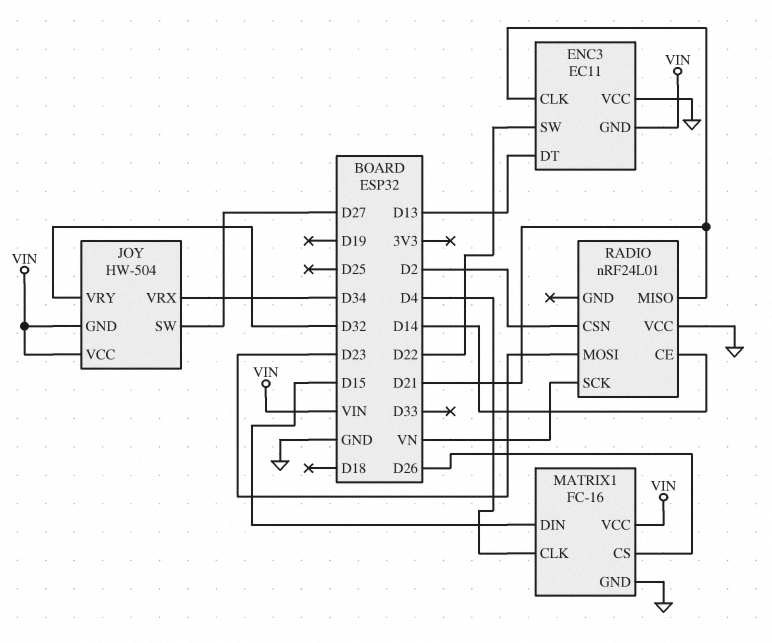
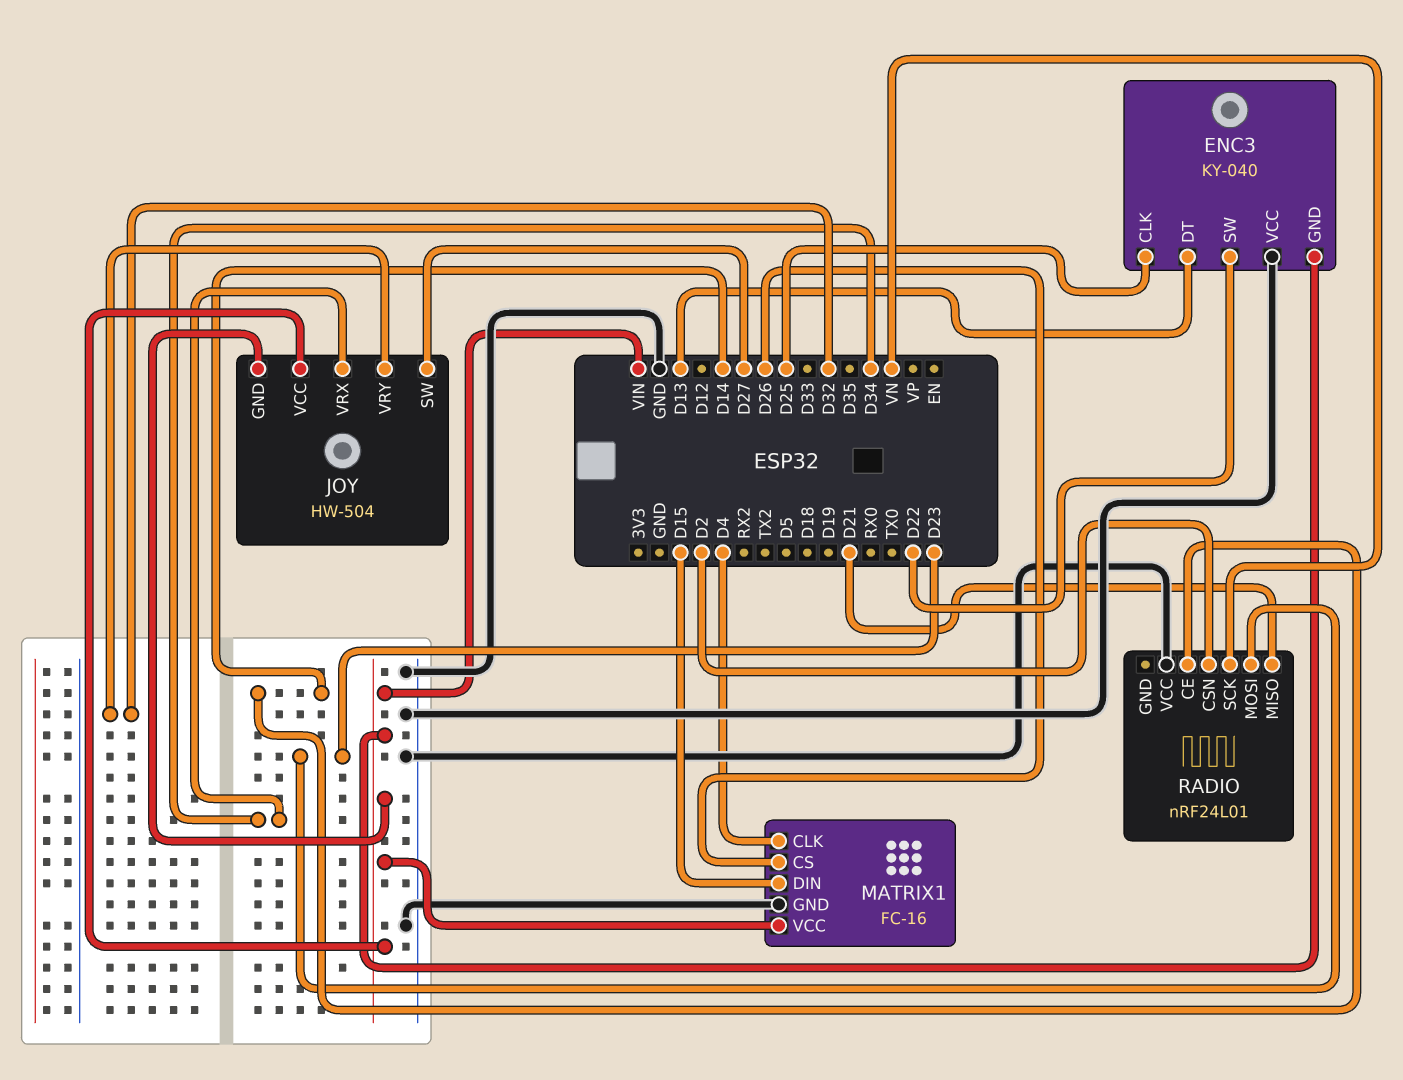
ENC3: EC11 -> KY-040
ENC3 pin CLK: D21 -> D25

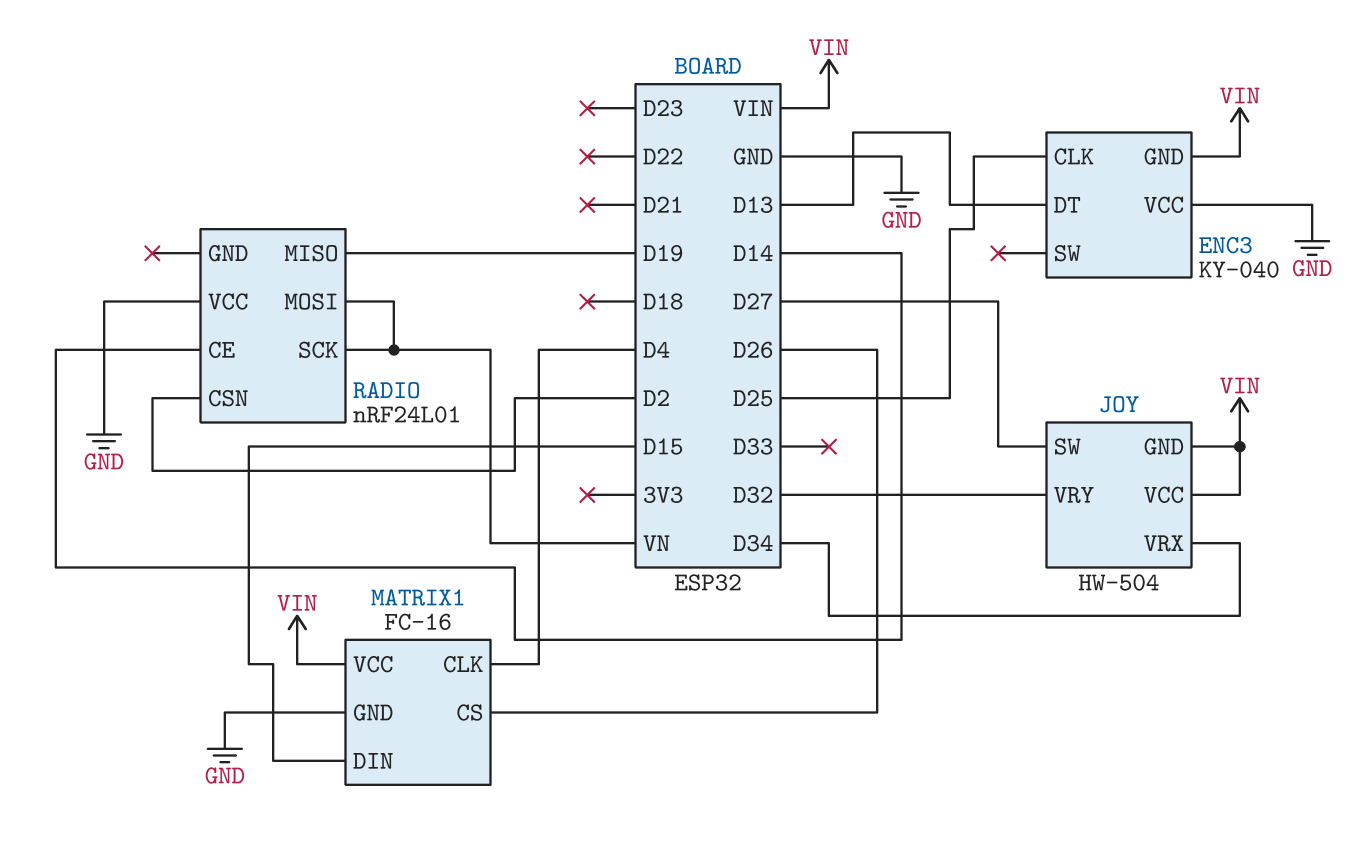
ENC3 pin SW: D22 -> none
RADIO pin MISO: D21 -> D19
RADIO pin MOSI: D23 -> VN

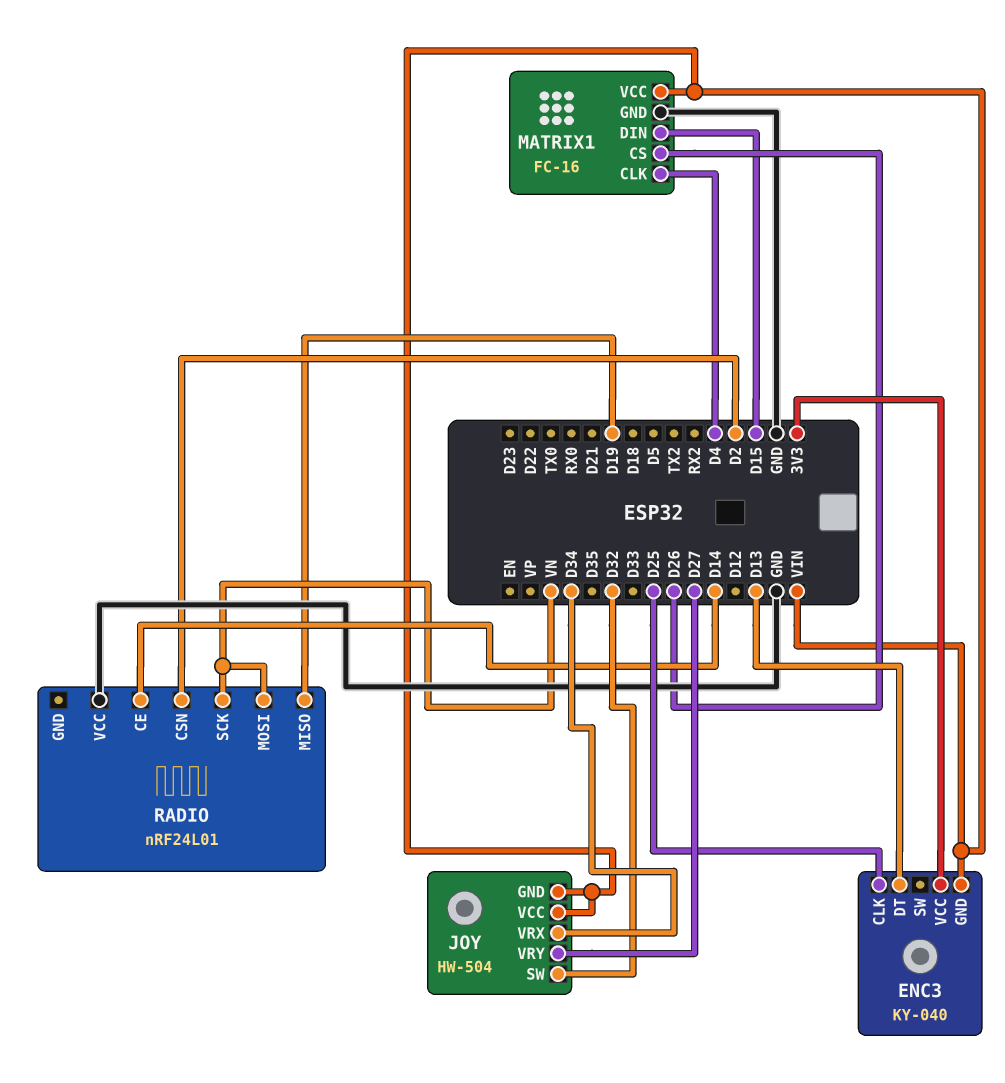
ENC3 pin VCC: GND -> 3V3
JOY pin SW: D27 -> D32
JOY pin VRY: D32 -> D27

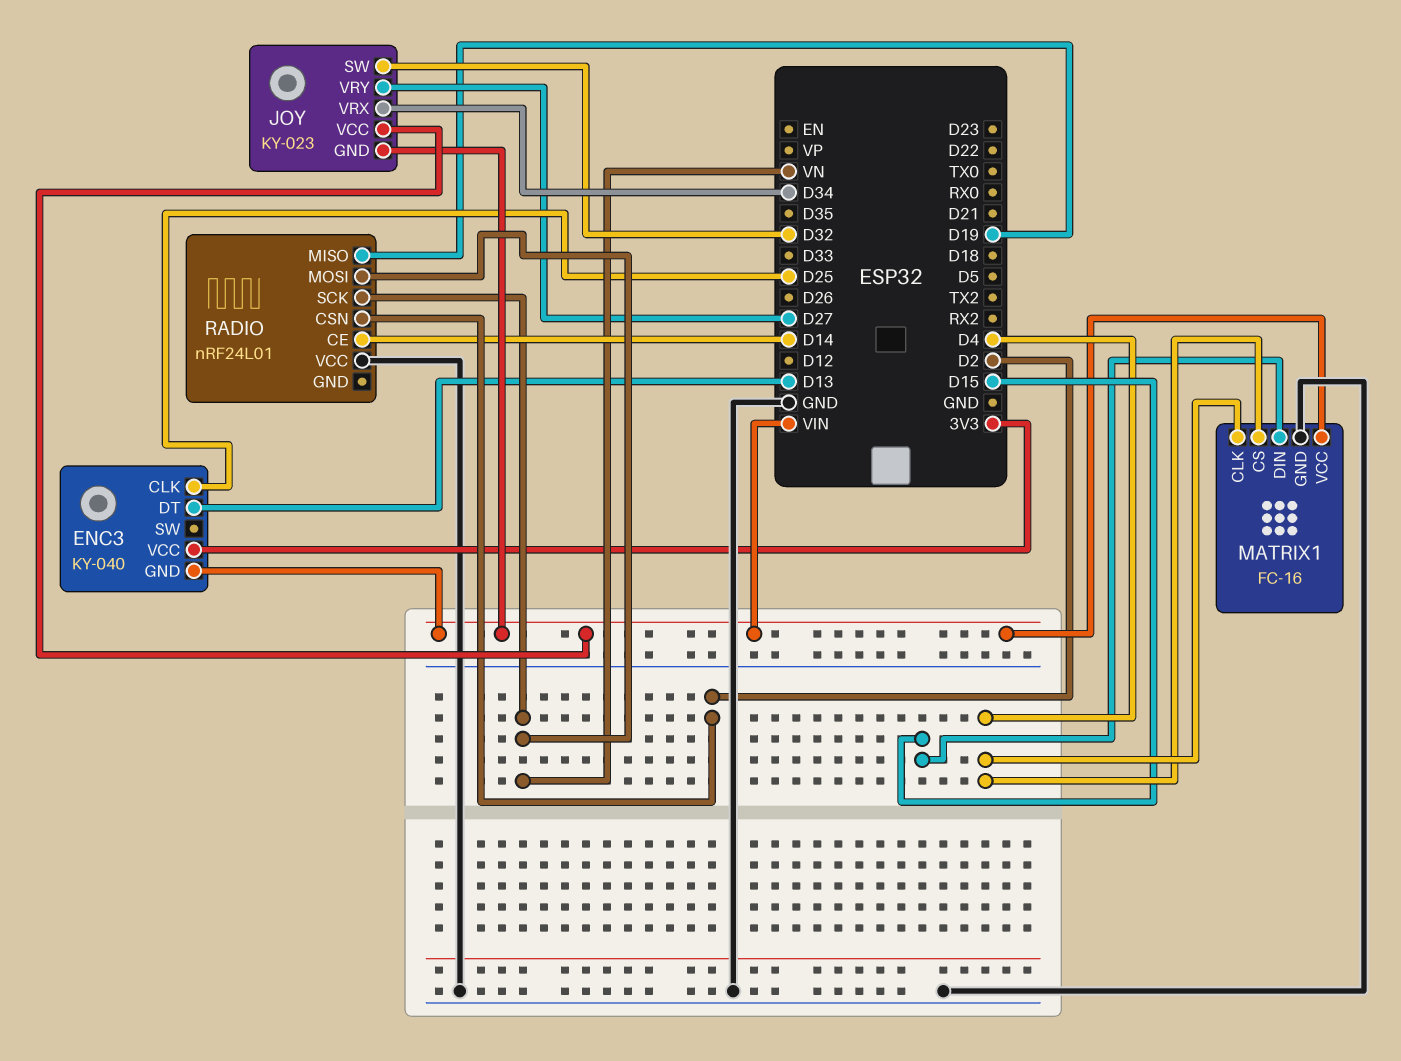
JOY: HW-504 -> KY-023
MATRIX1 pin CS: D26 -> D4

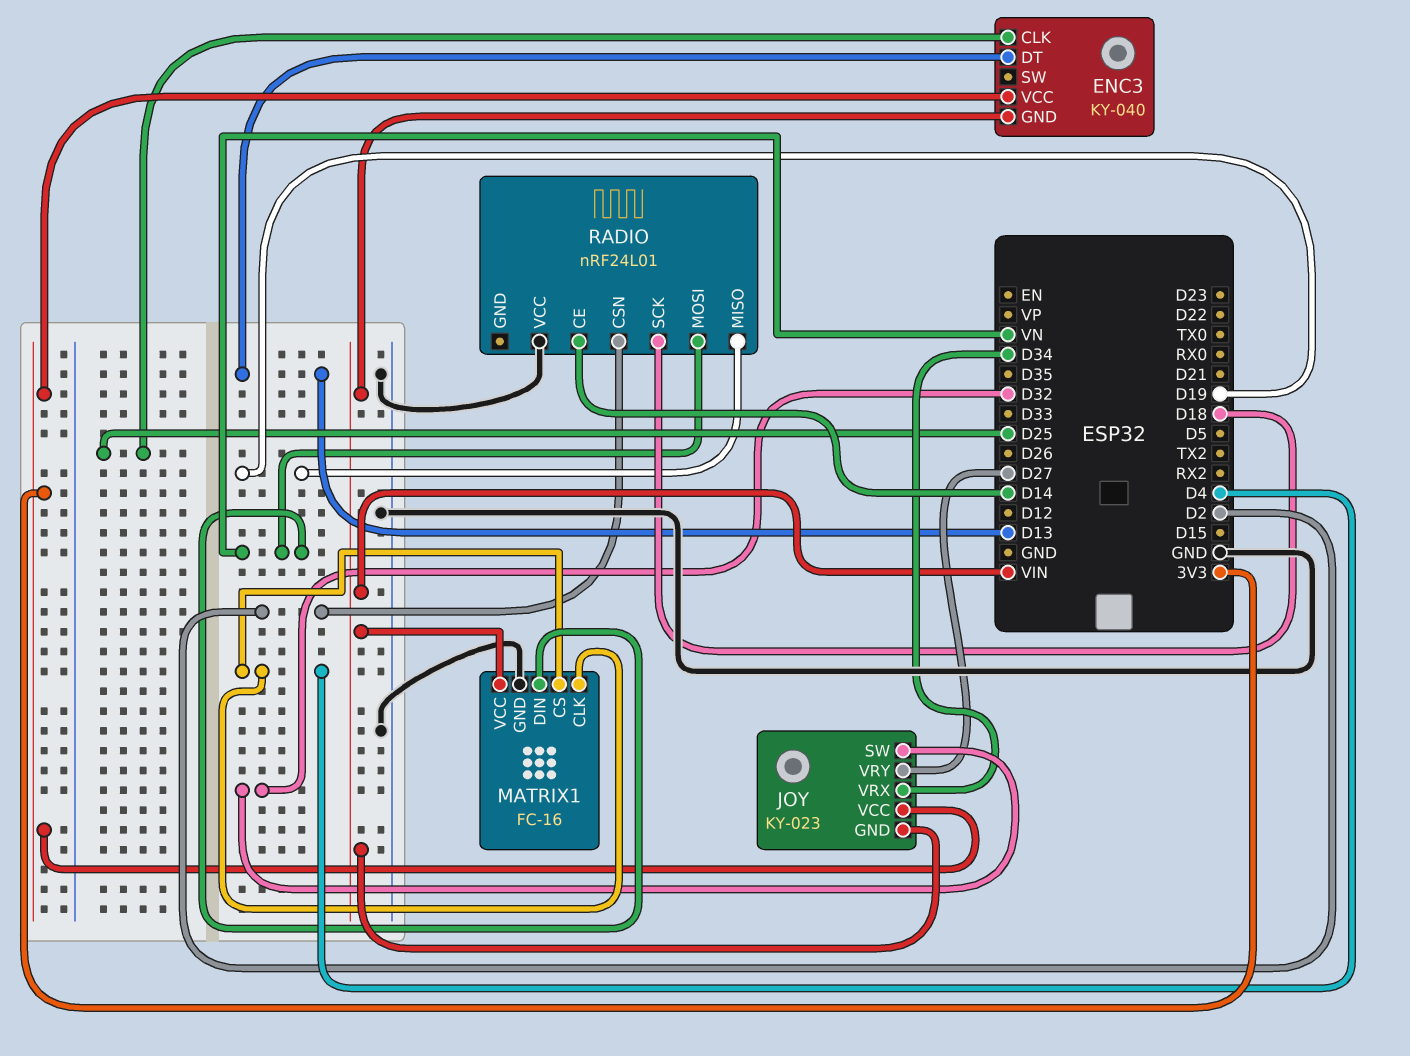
JOY pin VCC: VIN -> 3V3
MATRIX1 pin DIN: D15 -> VN
RADIO pin SCK: VN -> D18

